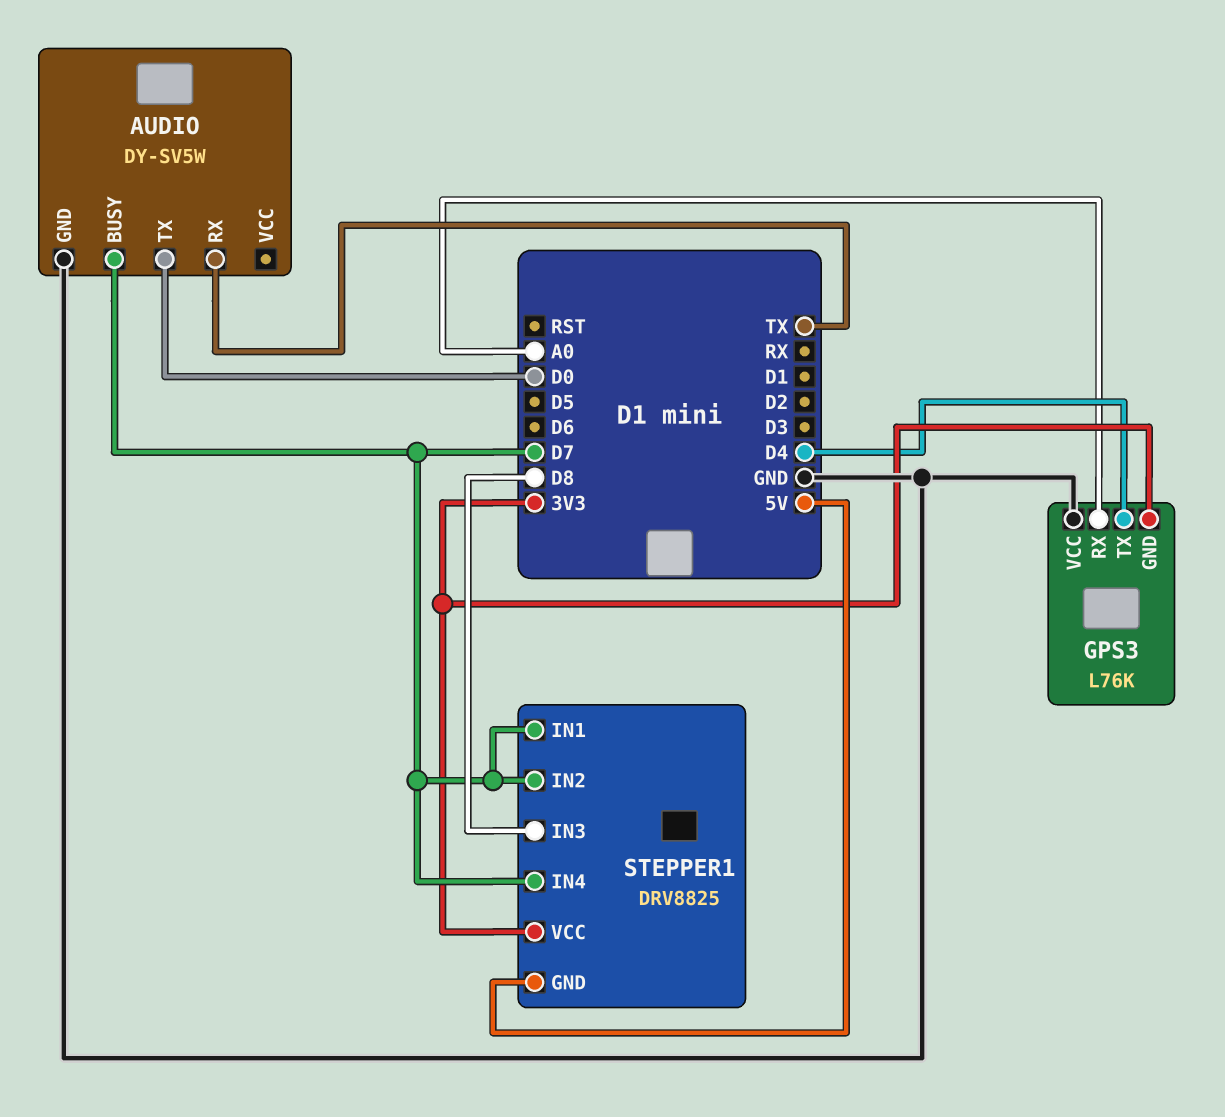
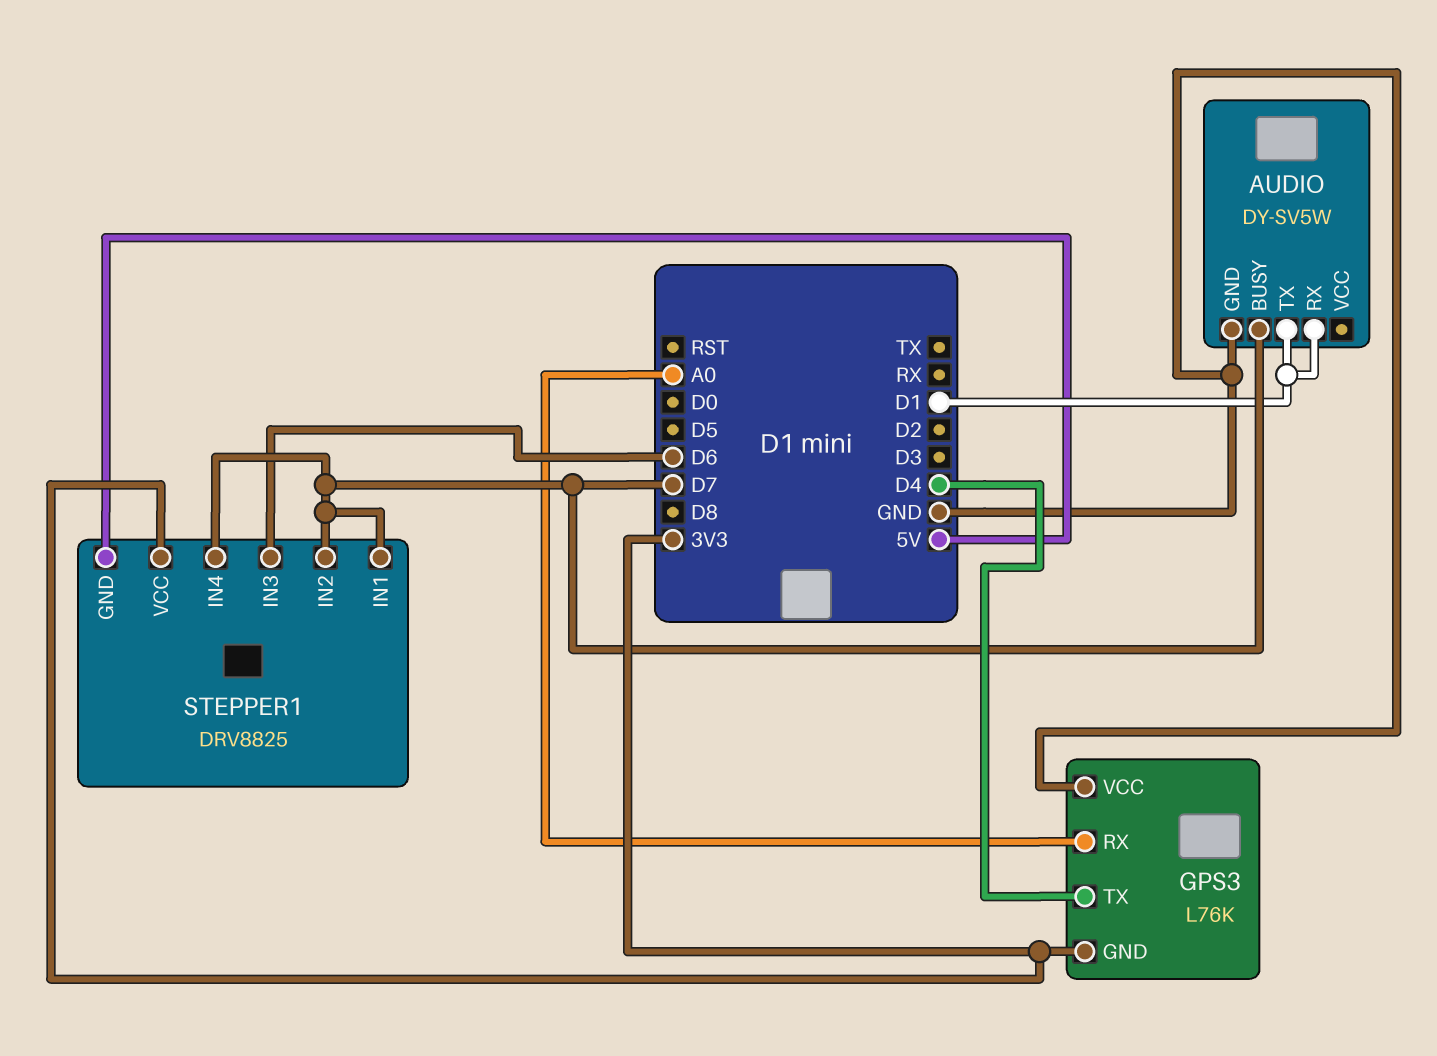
AUDIO pin RX: TX -> D1
AUDIO pin TX: D0 -> D1
STEPPER1 pin IN3: D8 -> D6

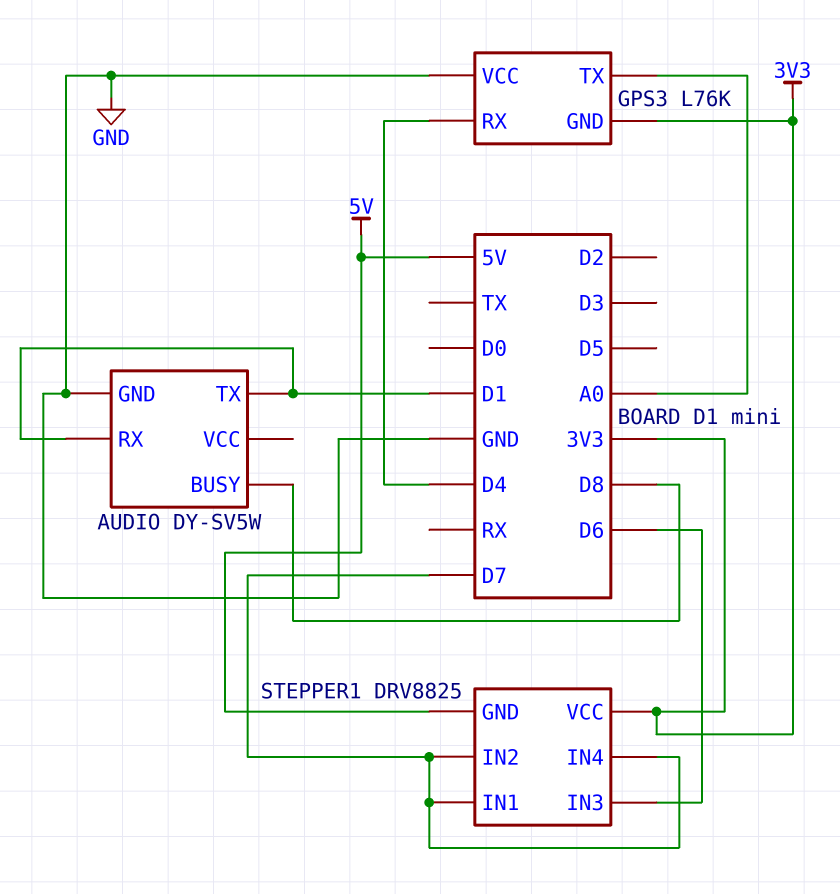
AUDIO pin BUSY: D7 -> D8
GPS3 pin RX: A0 -> D4
GPS3 pin TX: D4 -> A0

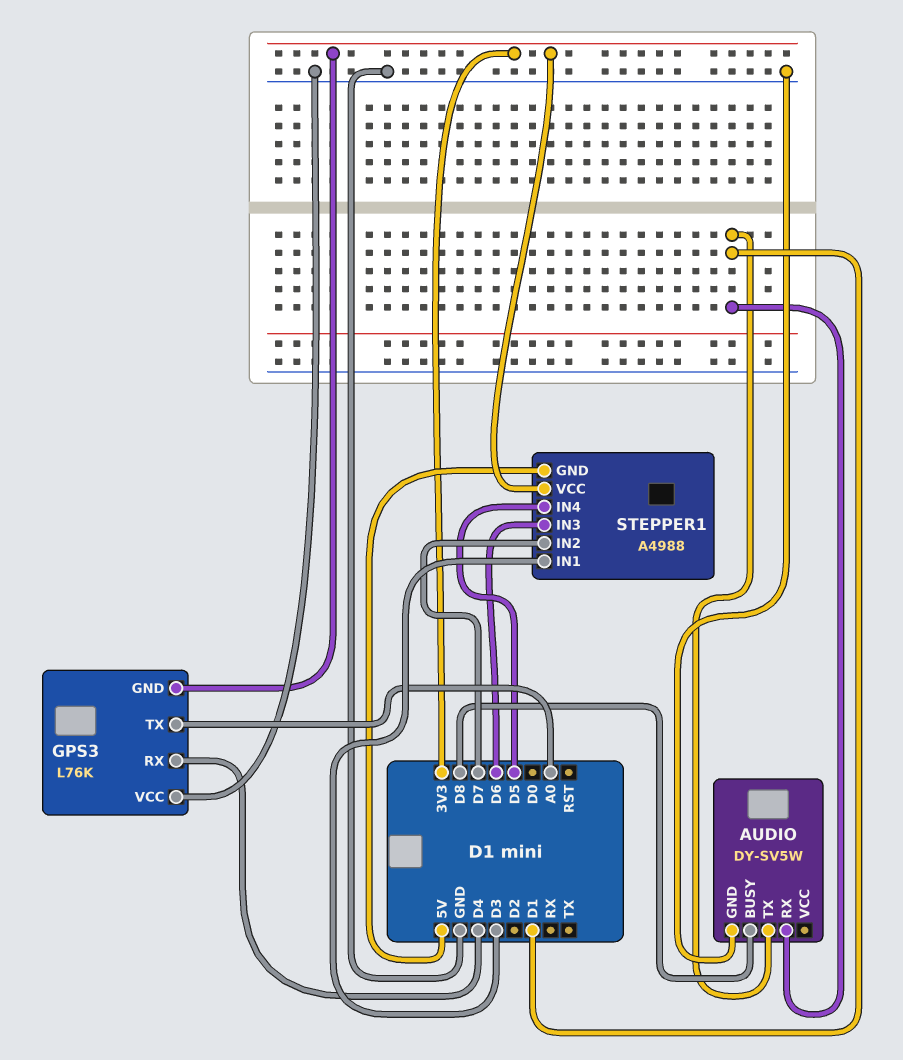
STEPPER1: DRV8825 -> A4988
STEPPER1 pin IN1: D7 -> D3
STEPPER1 pin IN4: D7 -> D5

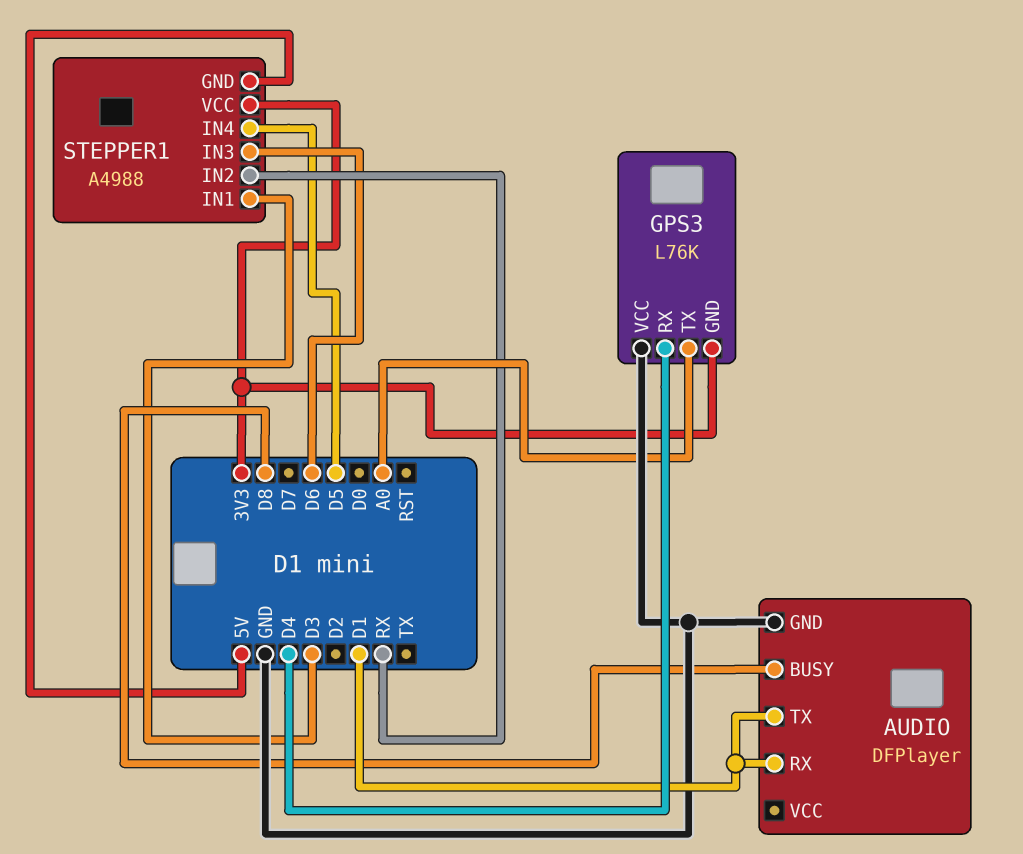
AUDIO: DY-SV5W -> DFPlayer
STEPPER1 pin IN2: D7 -> RX

